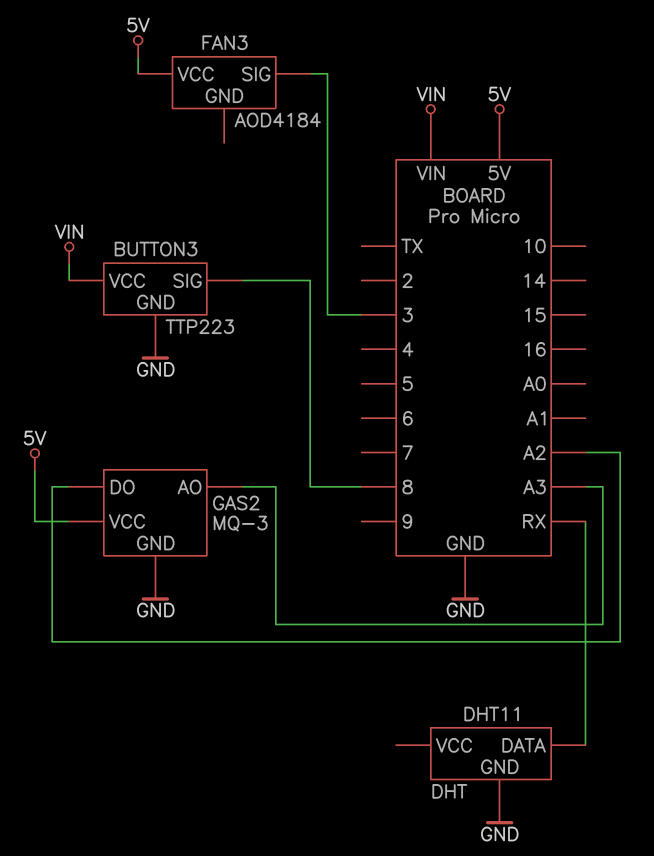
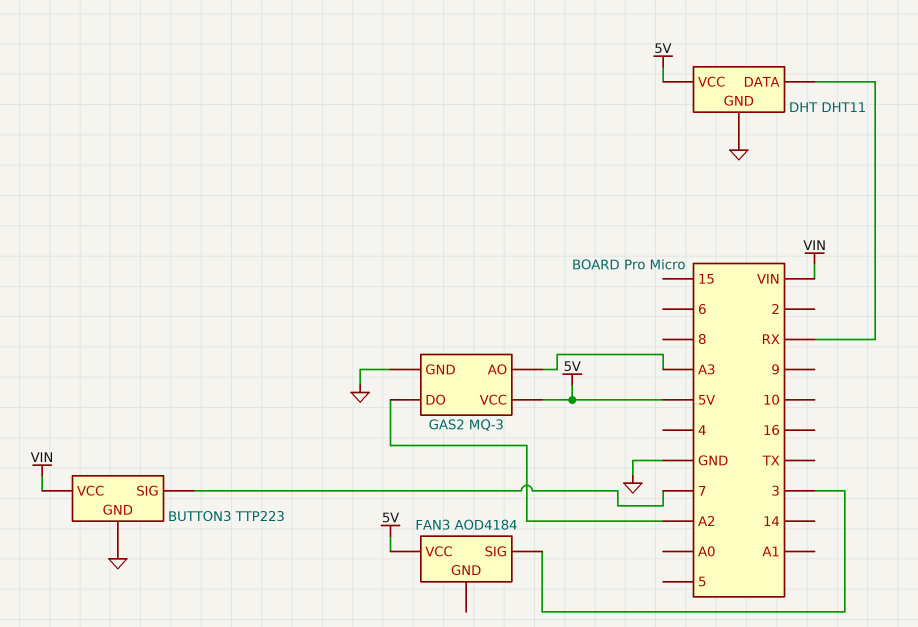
BUTTON3 pin SIG: 8 -> 7
DHT pin VCC: none -> 5V

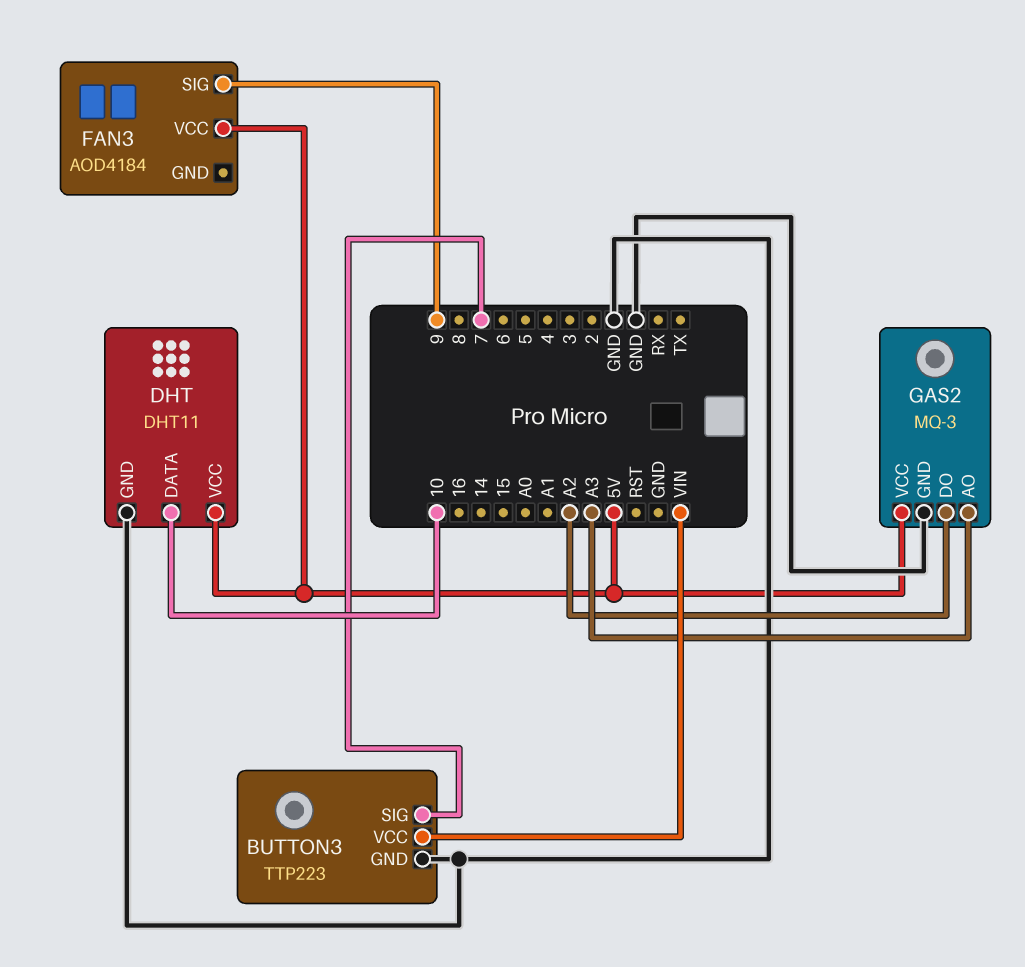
DHT pin DATA: RX -> 10
FAN3 pin SIG: 3 -> 9

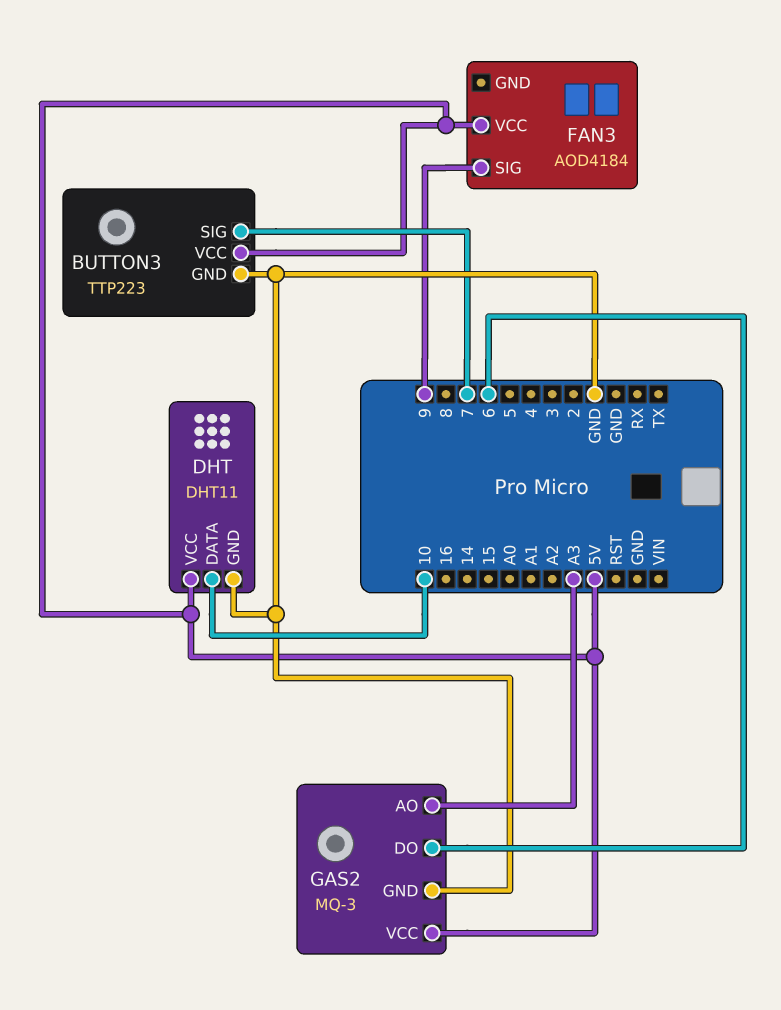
BUTTON3 pin VCC: VIN -> 5V
GAS2 pin DO: A2 -> 6

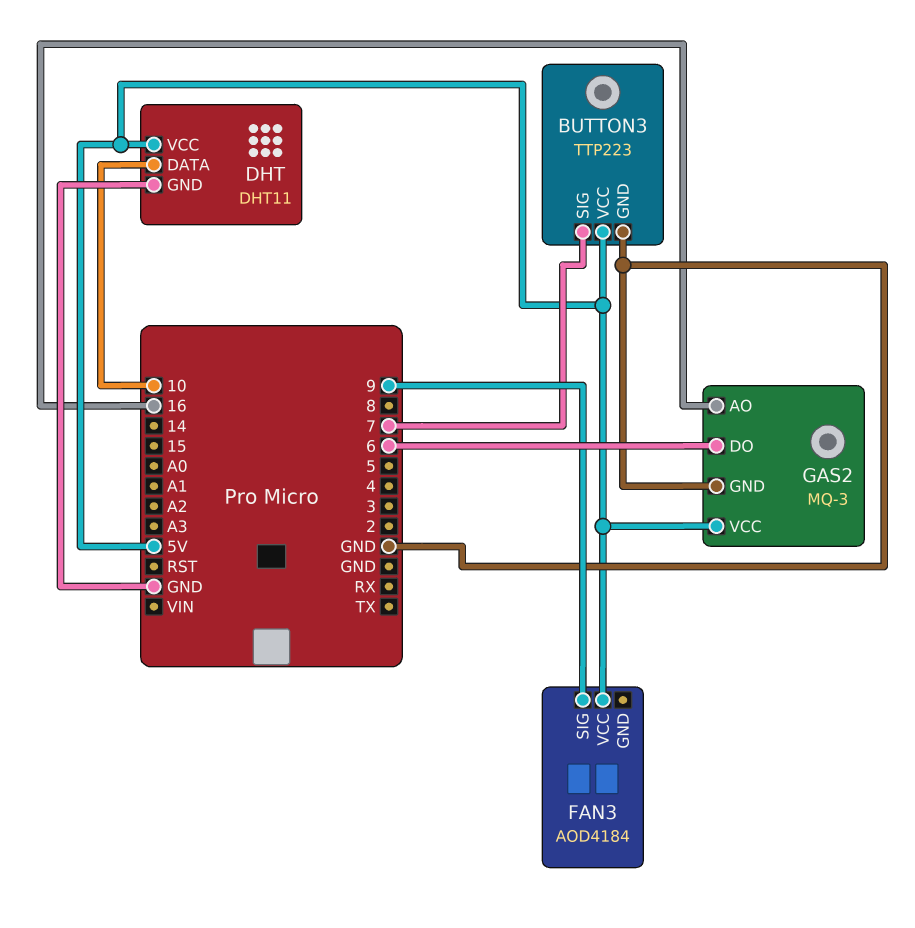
GAS2 pin AO: A3 -> 16

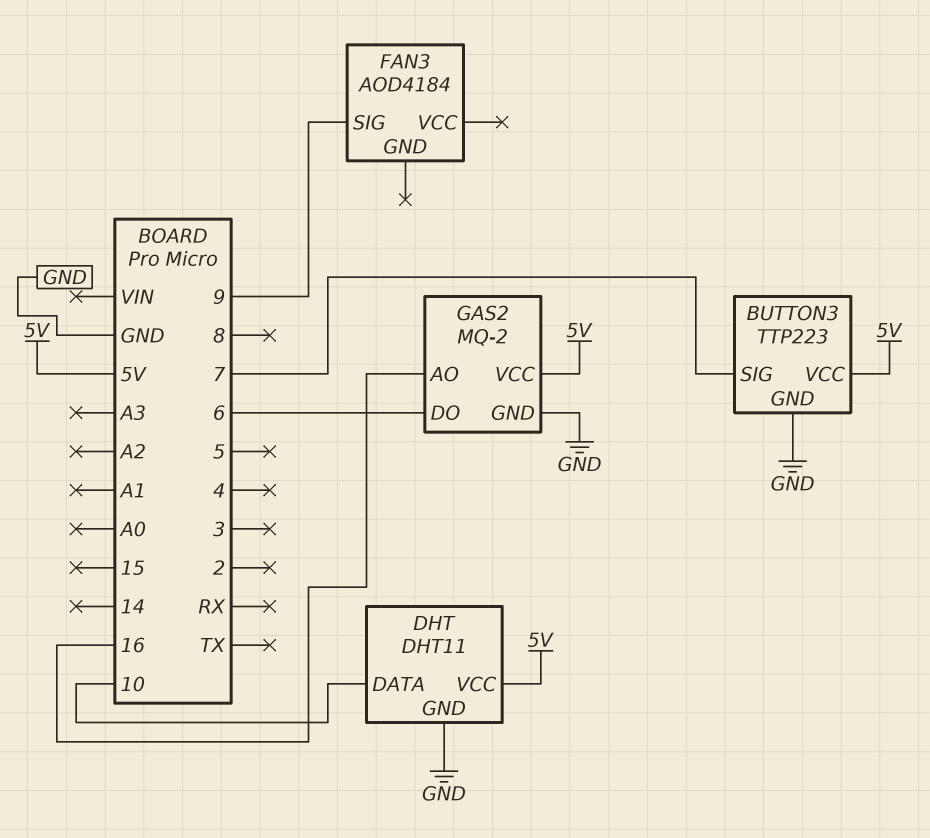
FAN3 pin VCC: 5V -> none
GAS2: MQ-3 -> MQ-2

